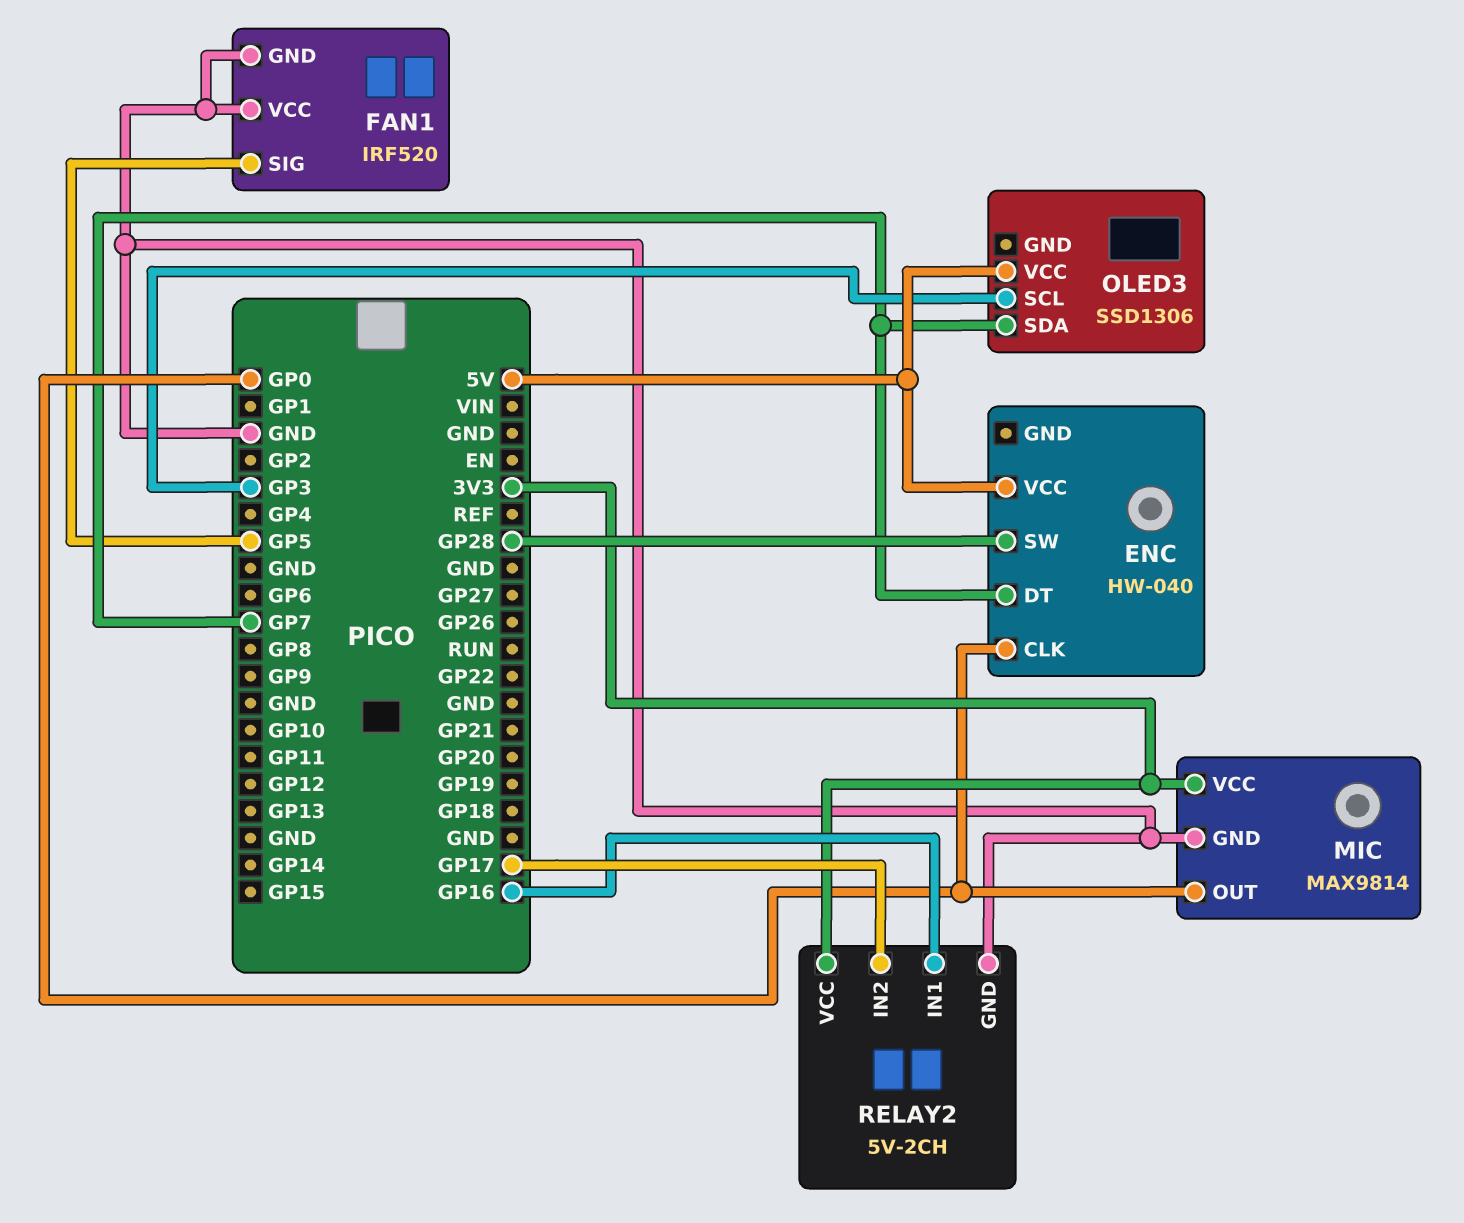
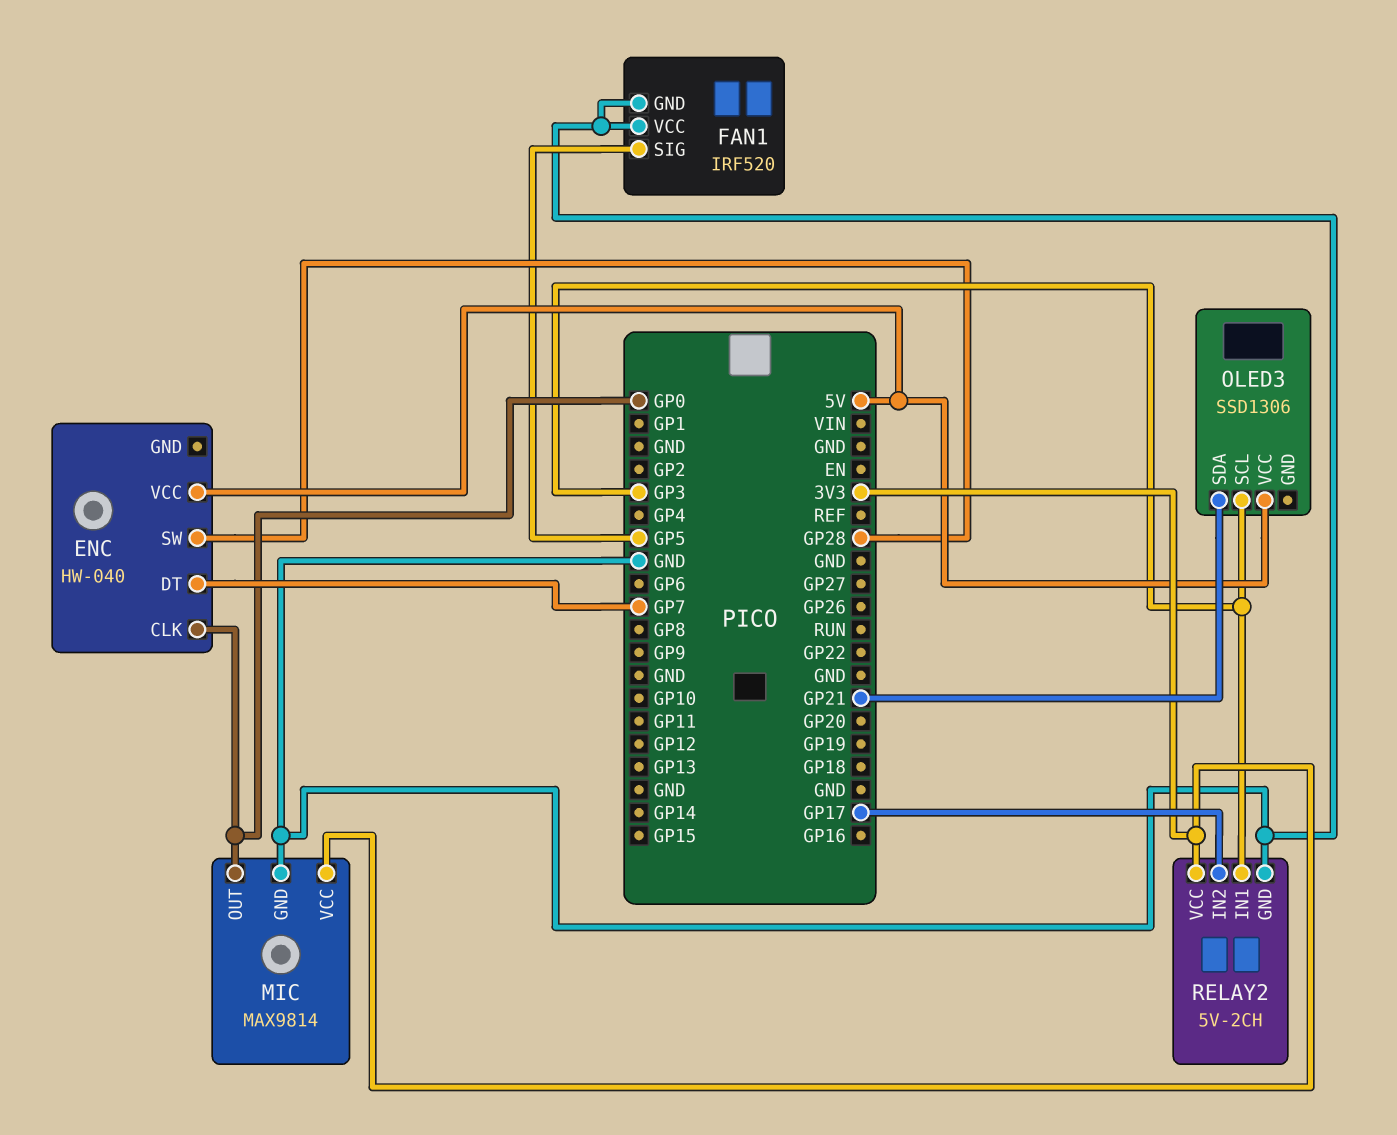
OLED3 pin SDA: GP7 -> GP21
RELAY2 pin IN1: GP16 -> GP3

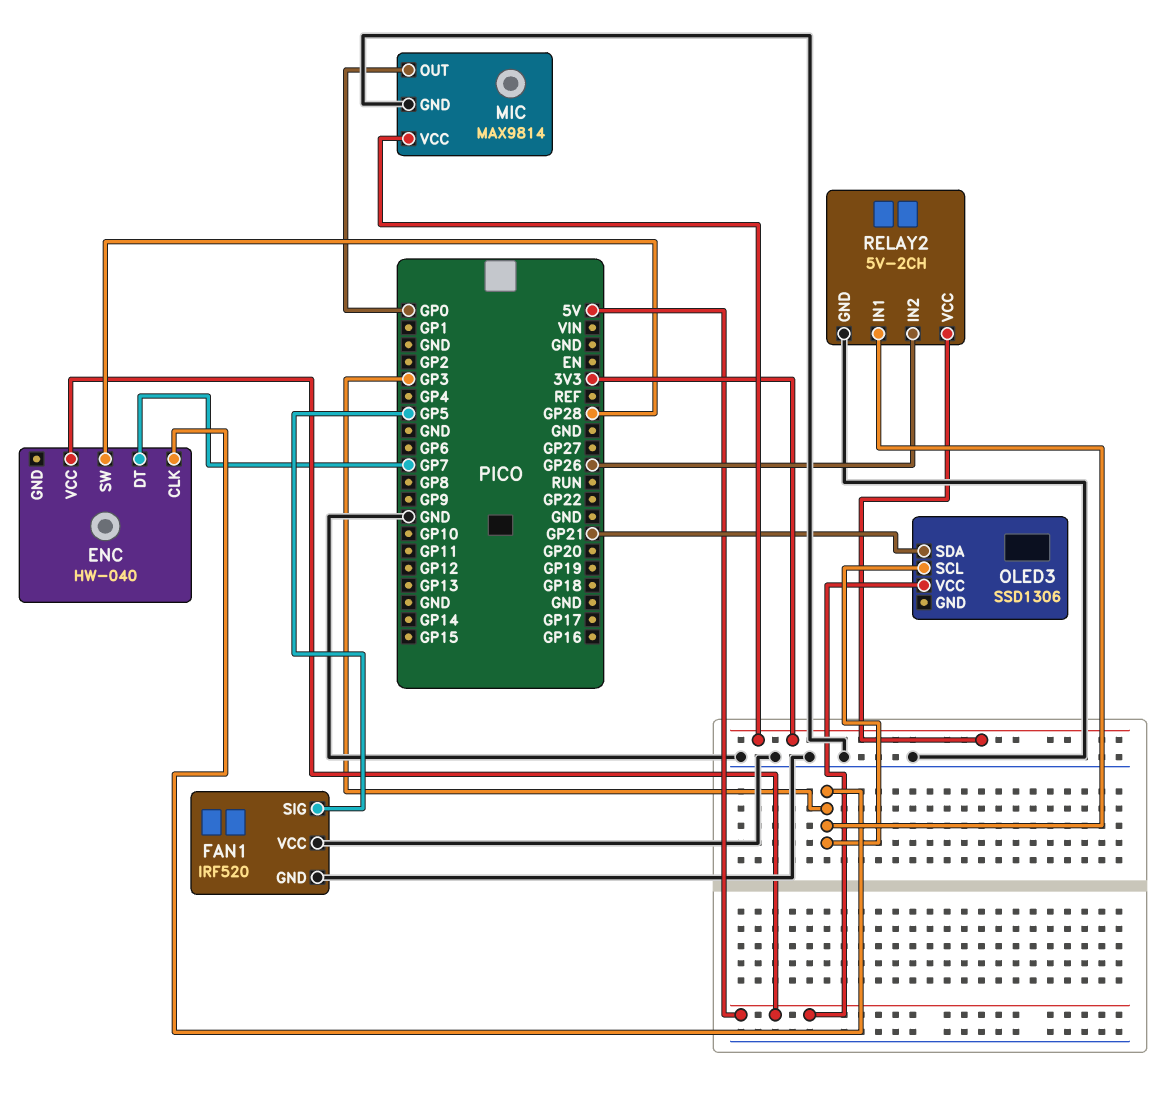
ENC pin CLK: GP0 -> GP3
RELAY2 pin IN2: GP17 -> GP26

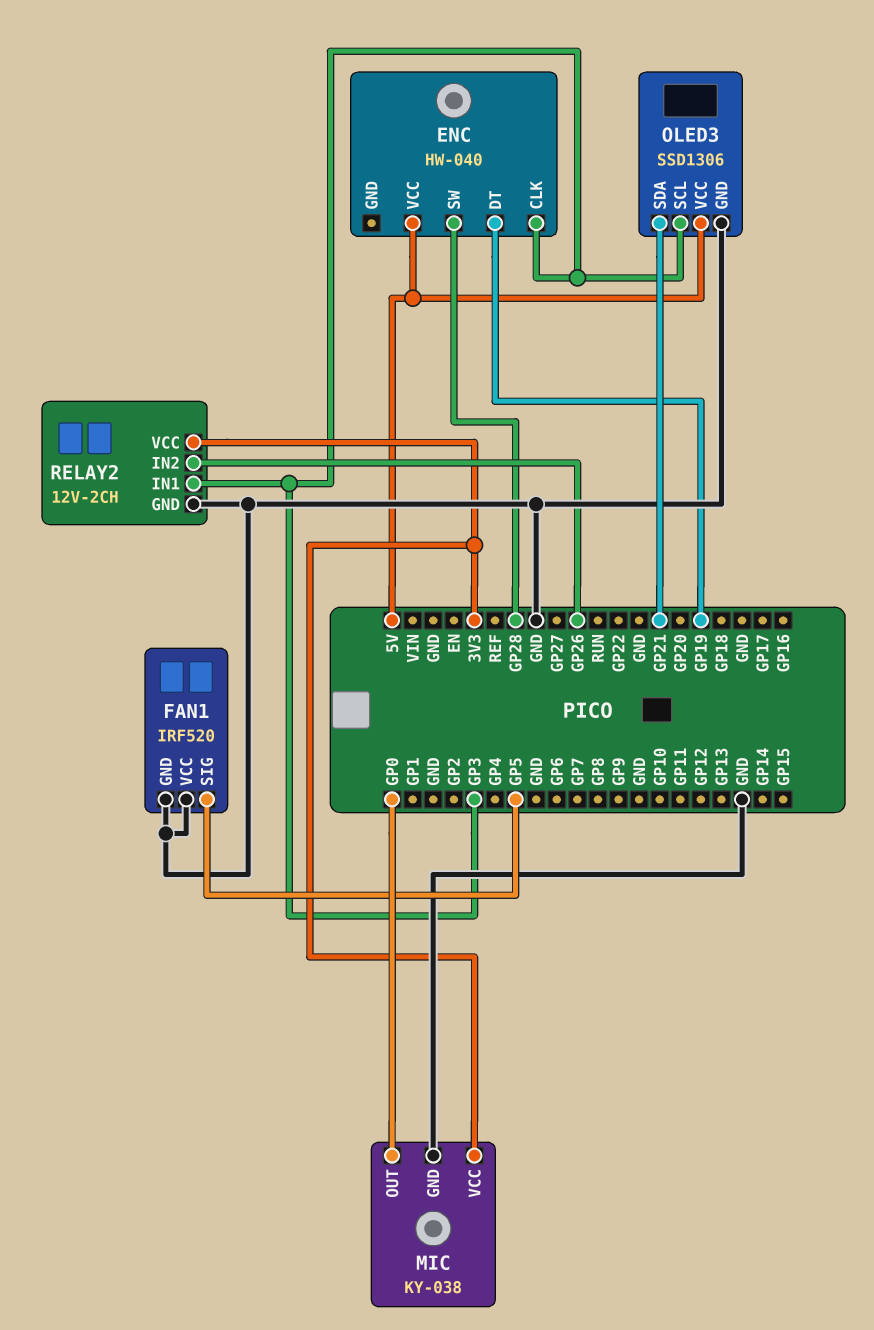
ENC pin DT: GP7 -> GP19
MIC: MAX9814 -> KY-038
OLED3 pin GND: none -> GND
RELAY2: 5V-2CH -> 12V-2CH

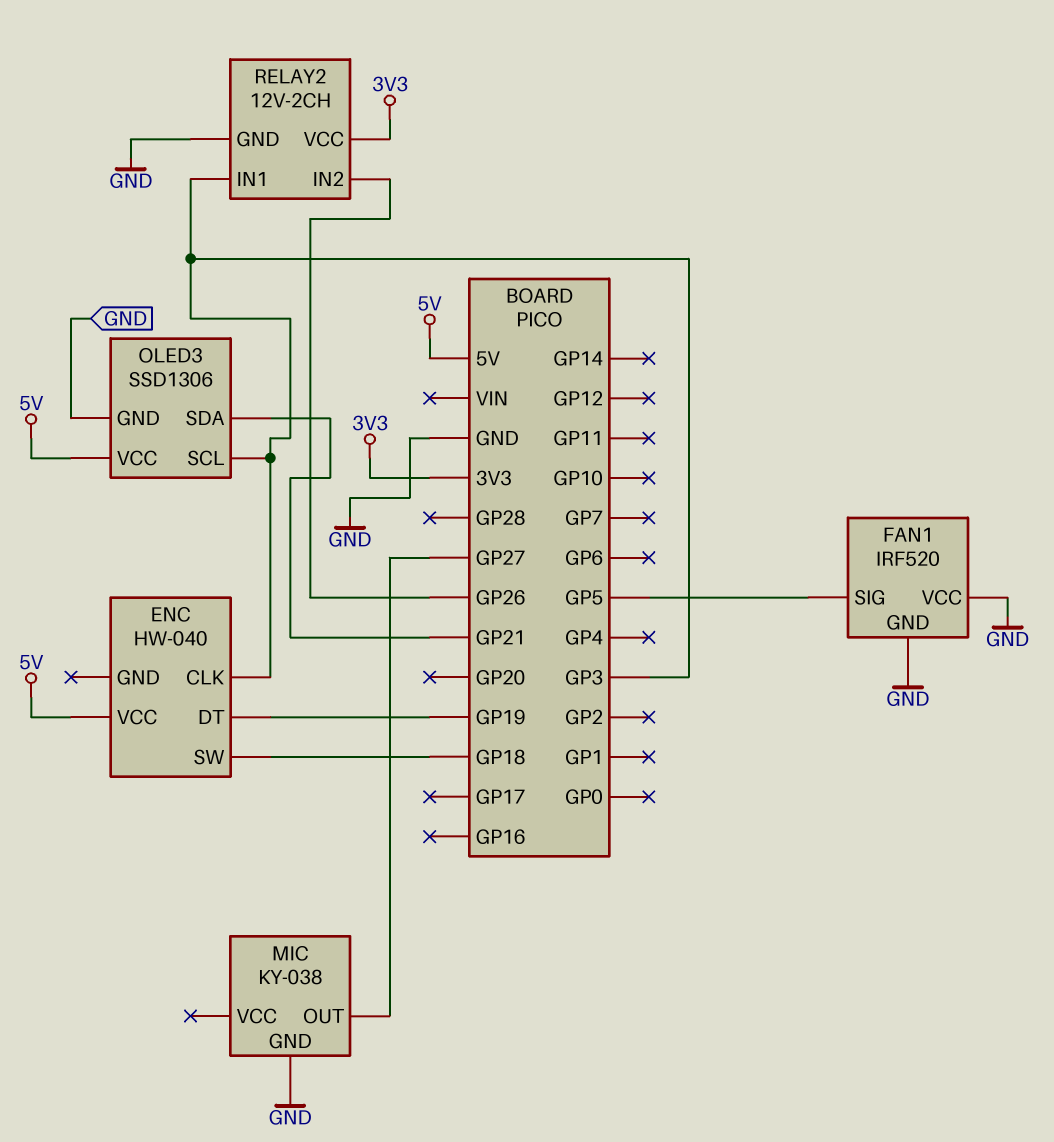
ENC pin SW: GP28 -> GP18
MIC pin OUT: GP0 -> GP27
MIC pin VCC: 3V3 -> none

